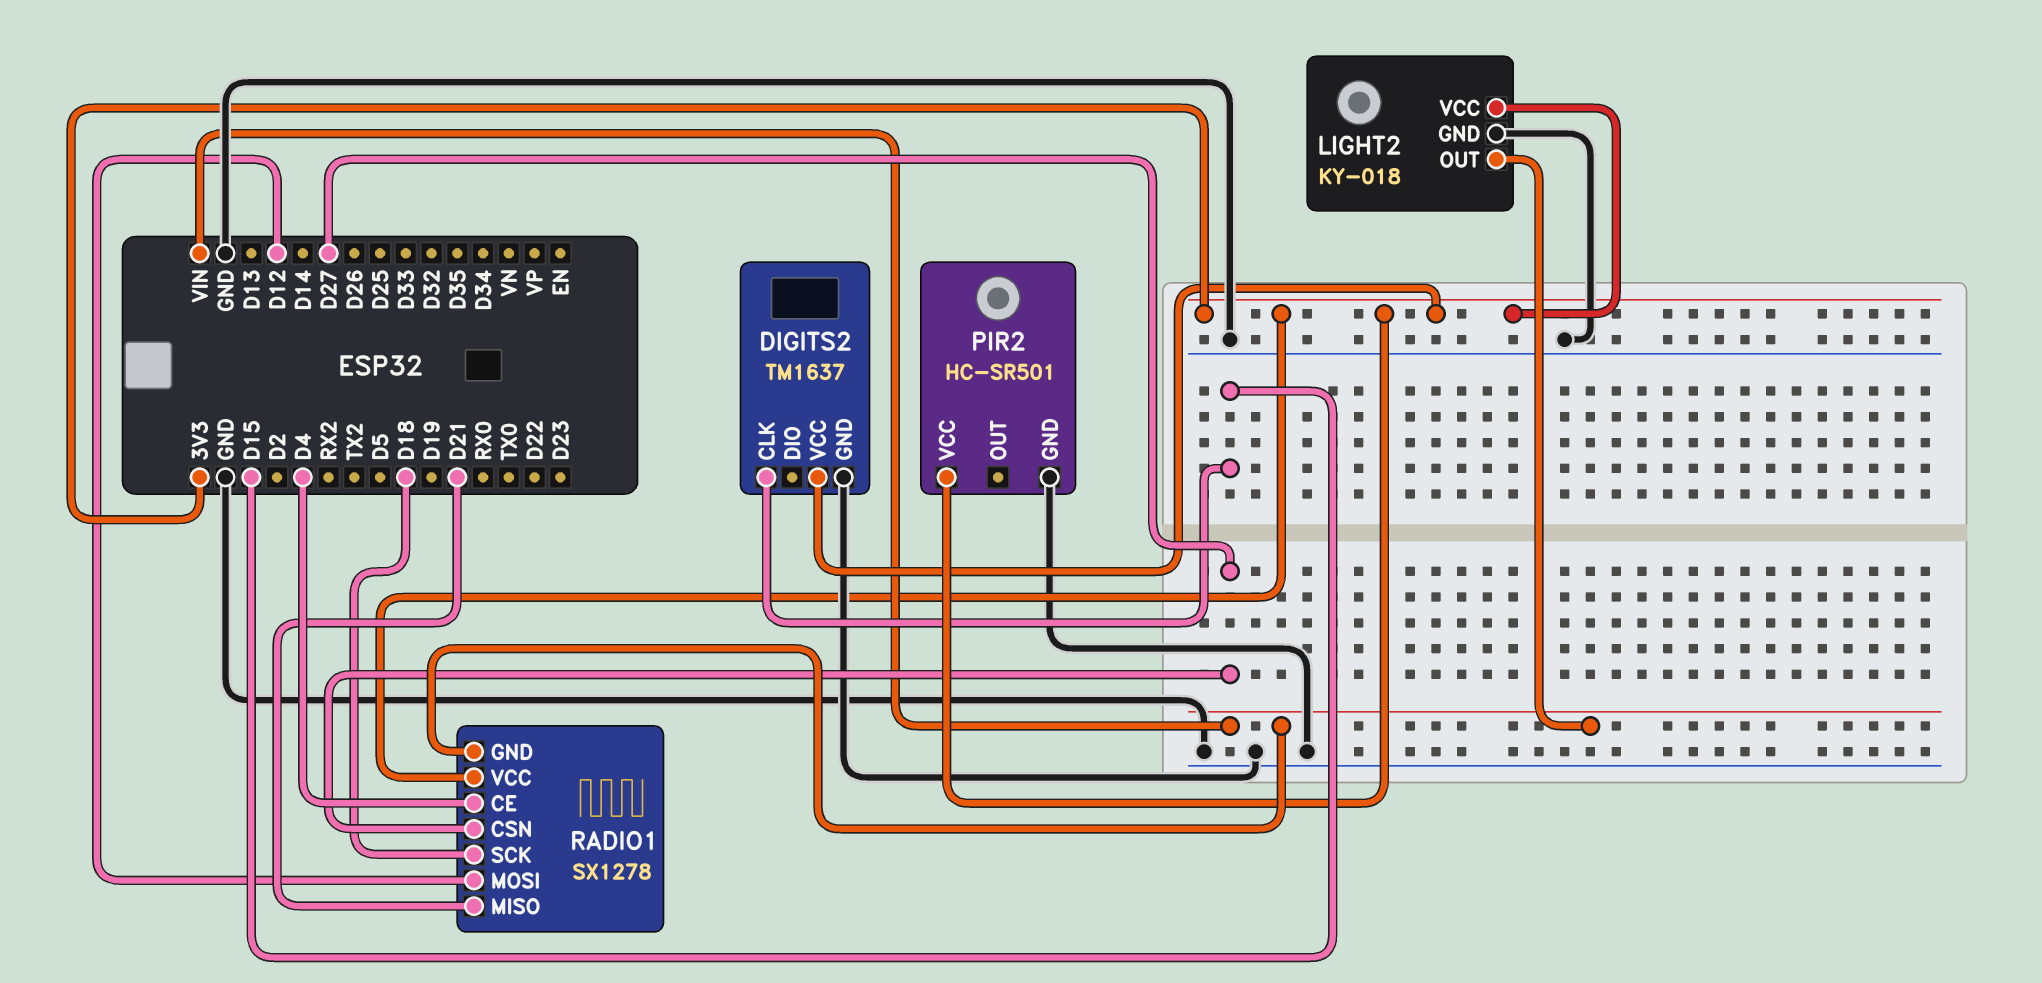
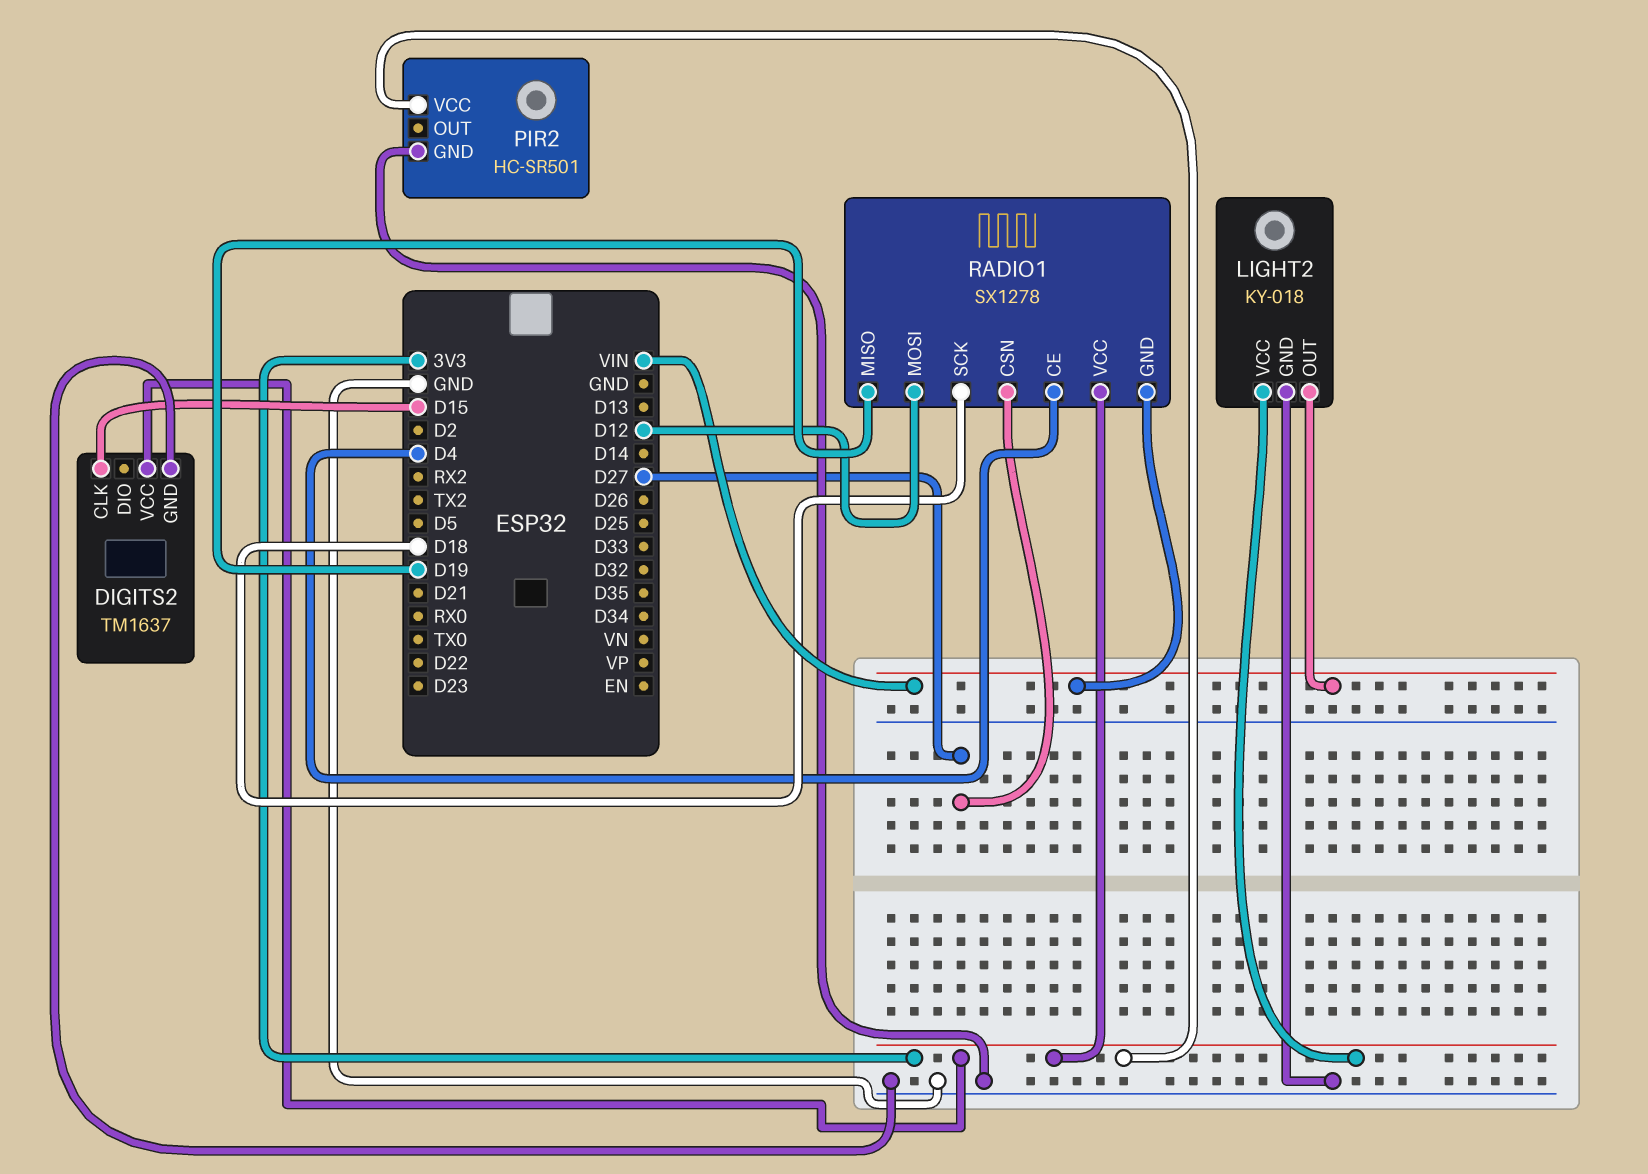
RADIO1 pin MISO: D21 -> D19

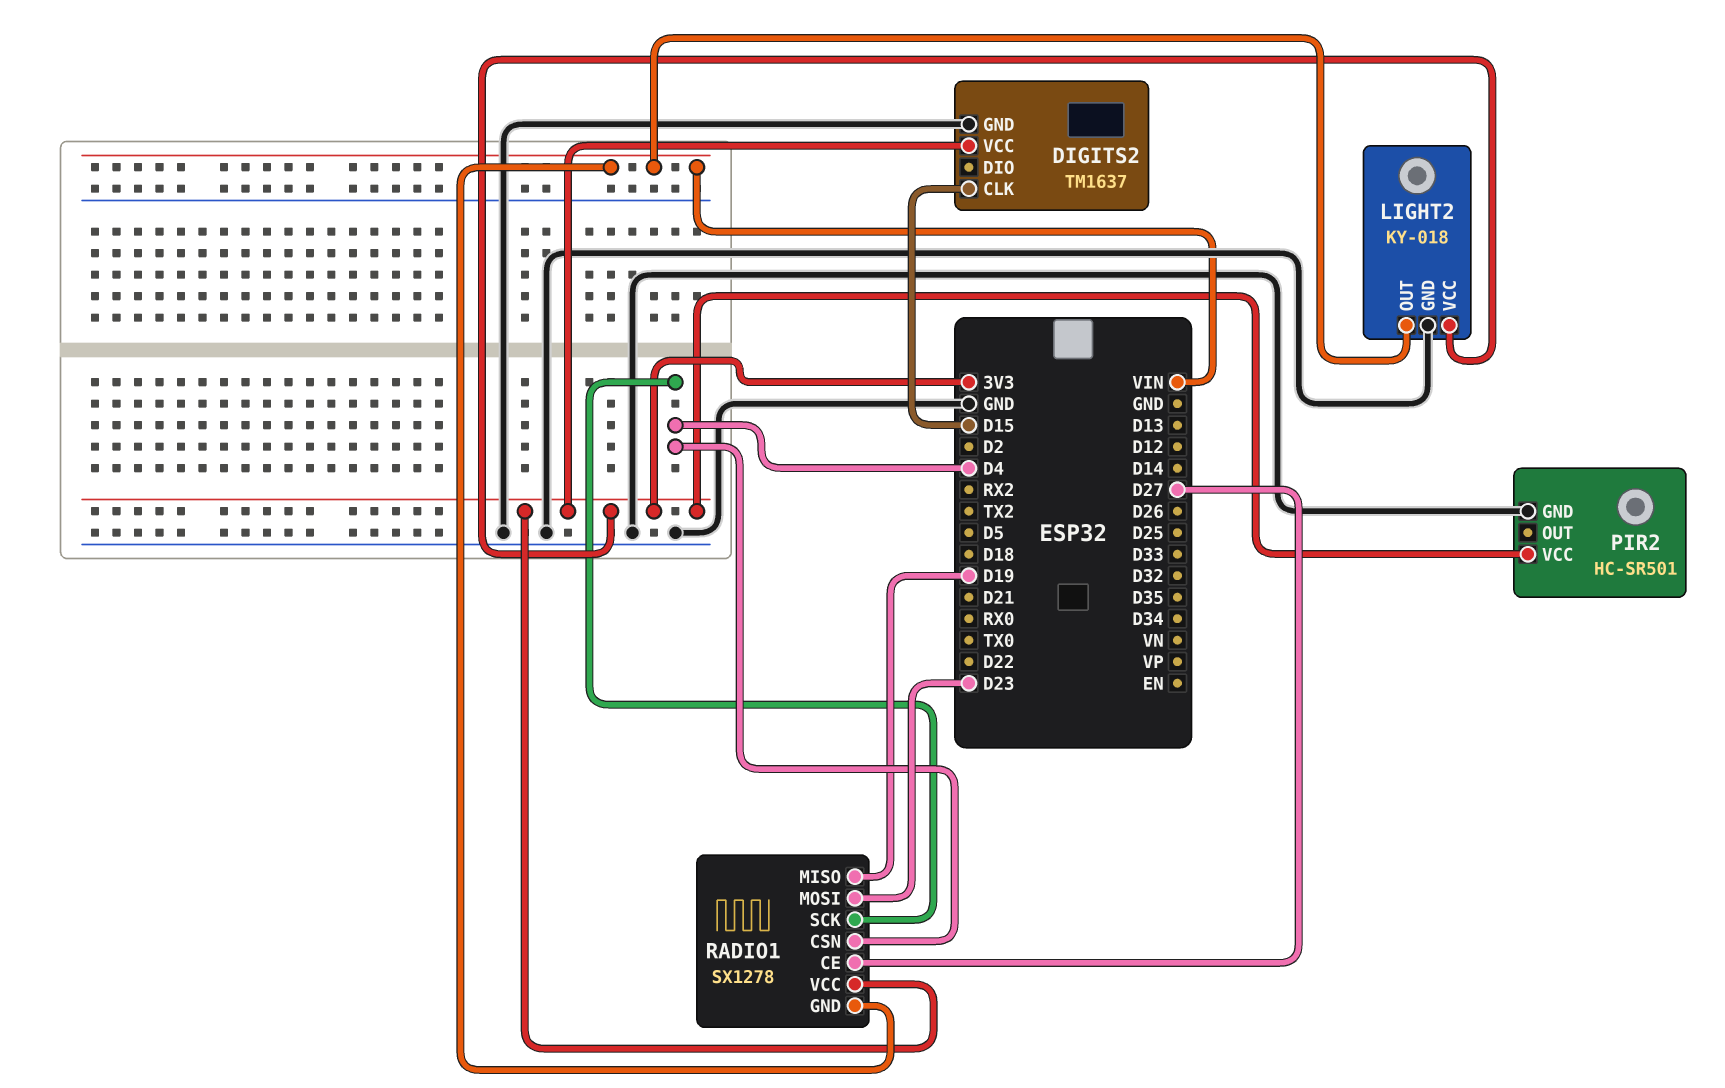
RADIO1 pin CE: D4 -> D27
RADIO1 pin CSN: D27 -> D4
RADIO1 pin MOSI: D12 -> D23
RADIO1 pin SCK: D18 -> D4

